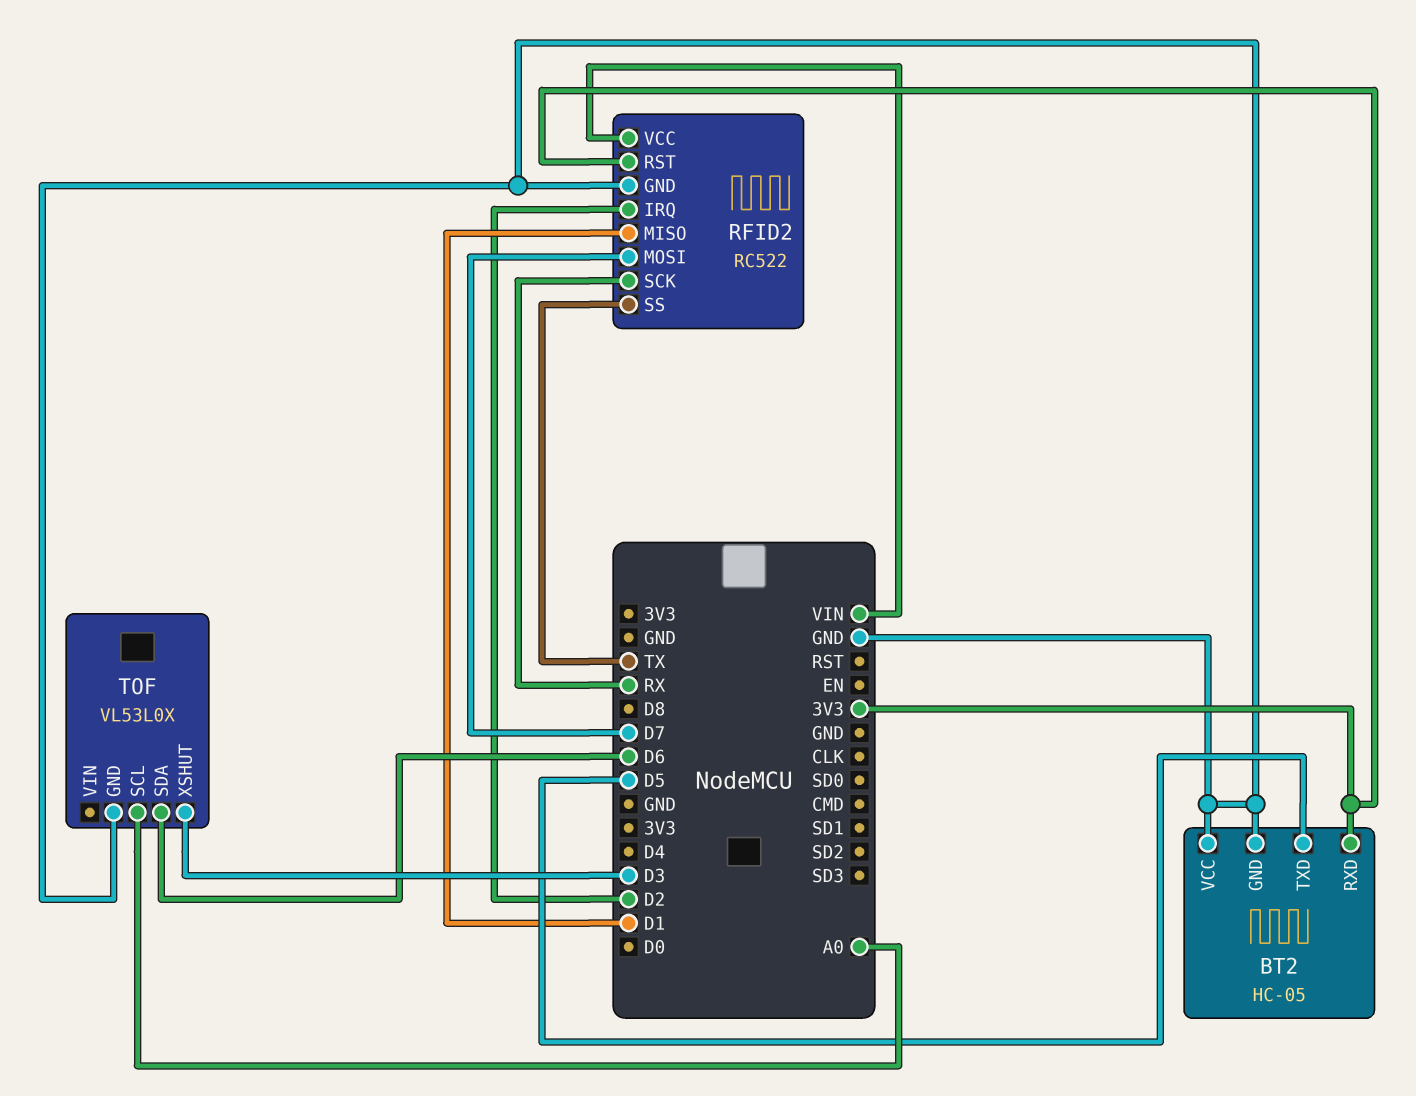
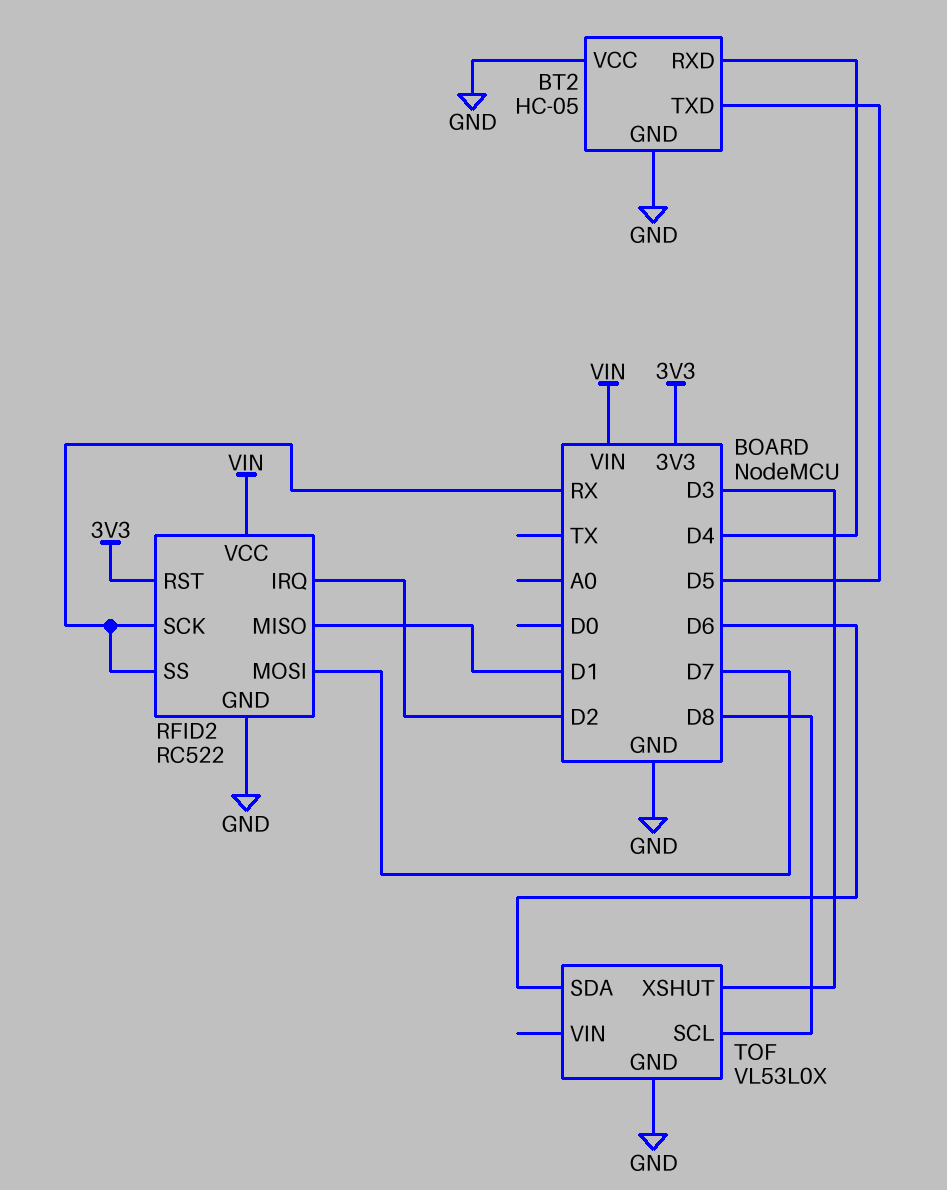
BT2 pin RXD: 3V3 -> D4
RFID2 pin SS: TX -> RX
TOF pin SCL: A0 -> D8

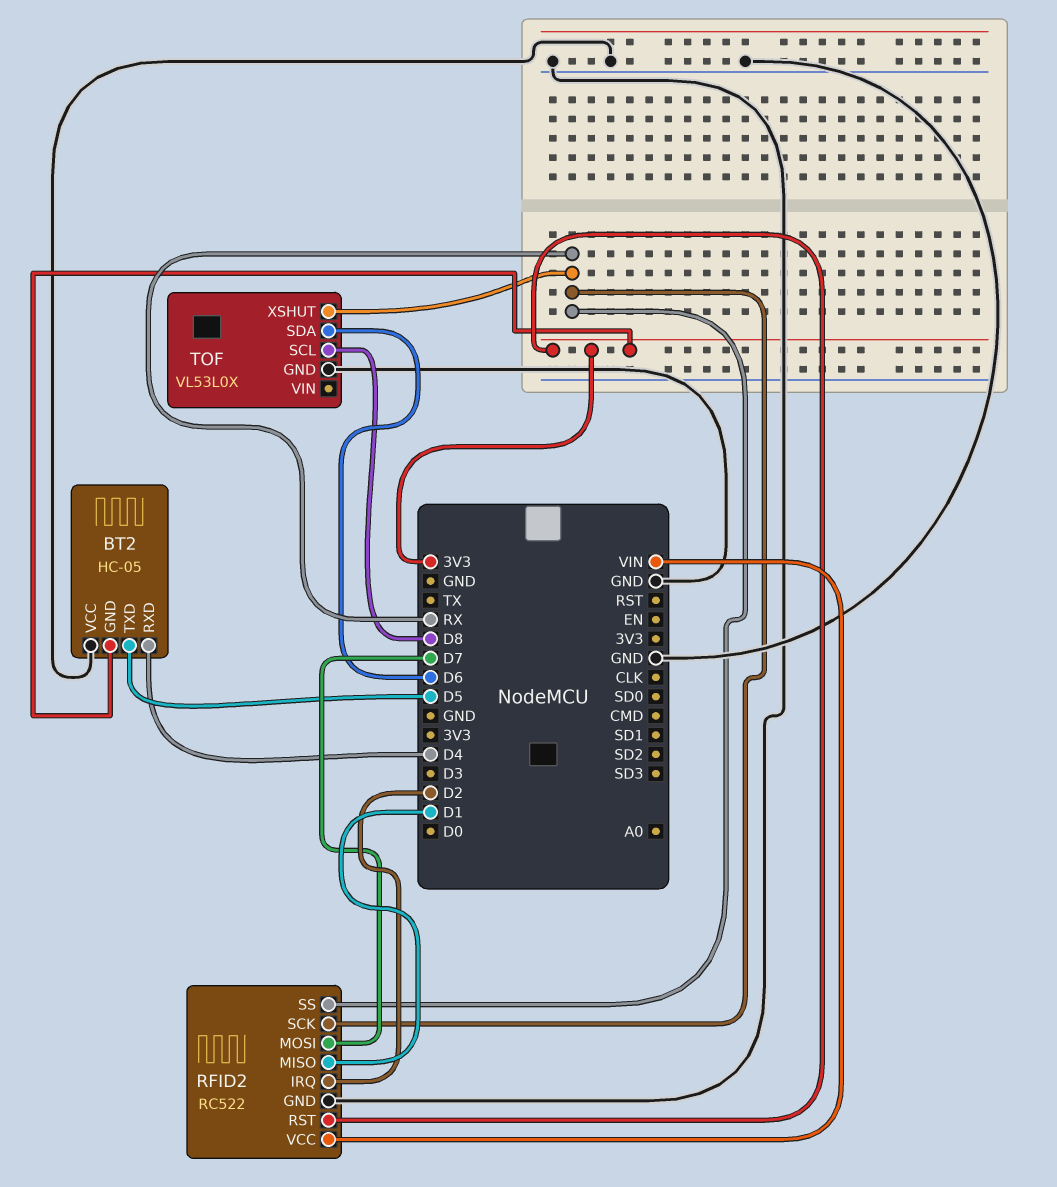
BT2 pin GND: GND -> 3V3
TOF pin XSHUT: D3 -> RX

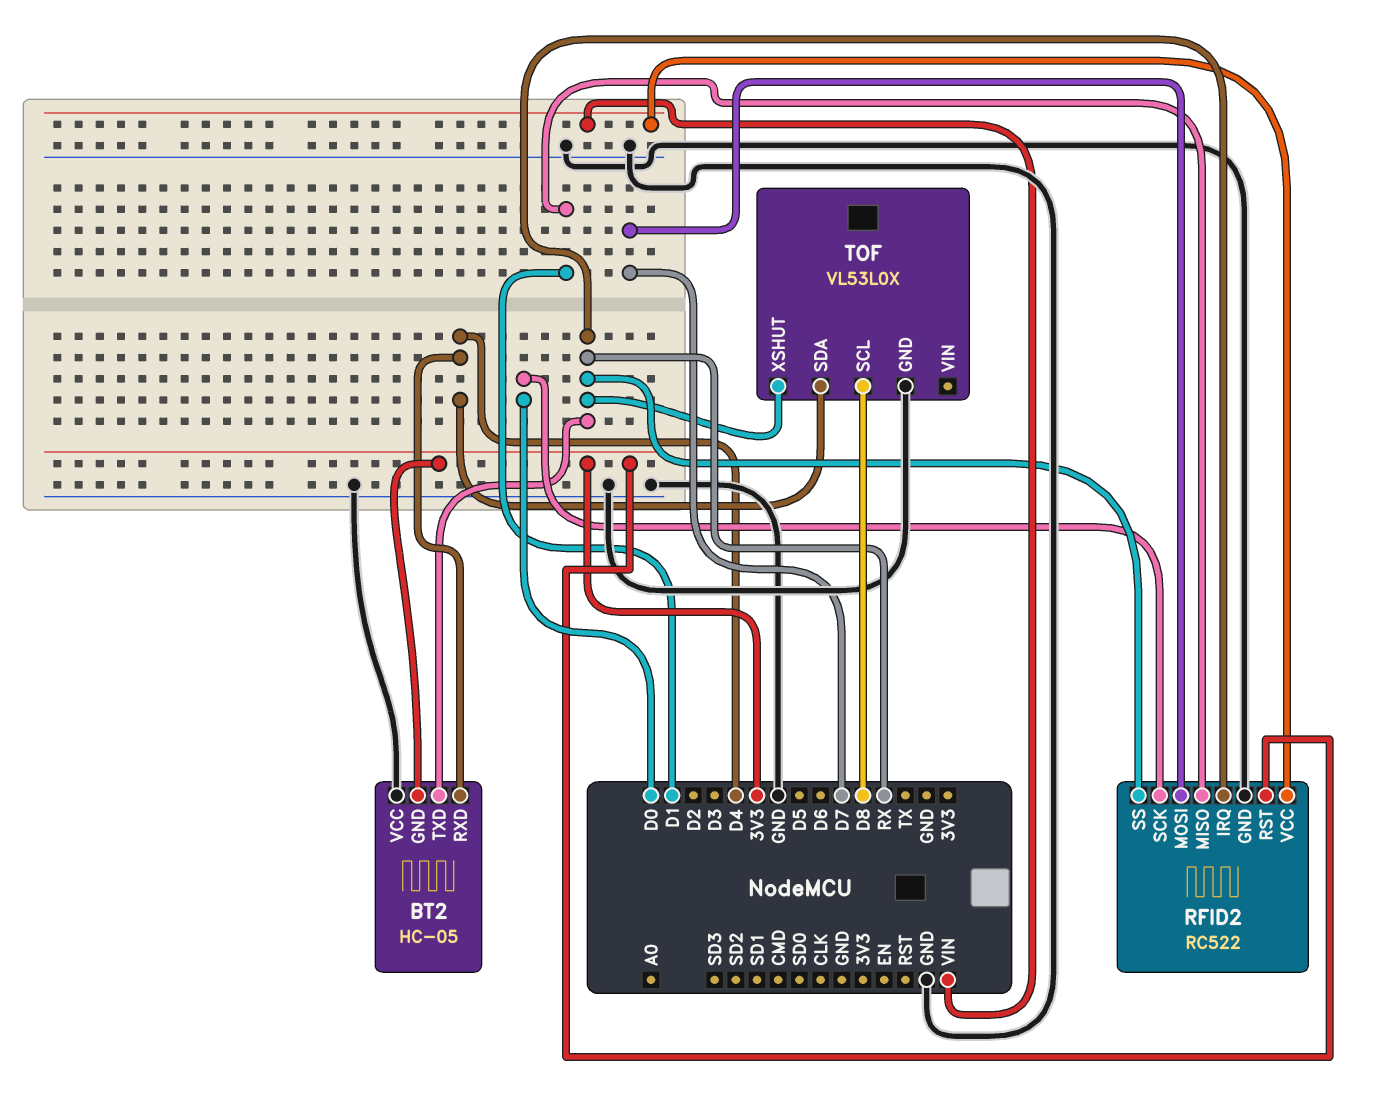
BT2 pin TXD: D5 -> RX
RFID2 pin IRQ: D2 -> RX
RFID2 pin SCK: RX -> D0
TOF pin SDA: D6 -> D4

